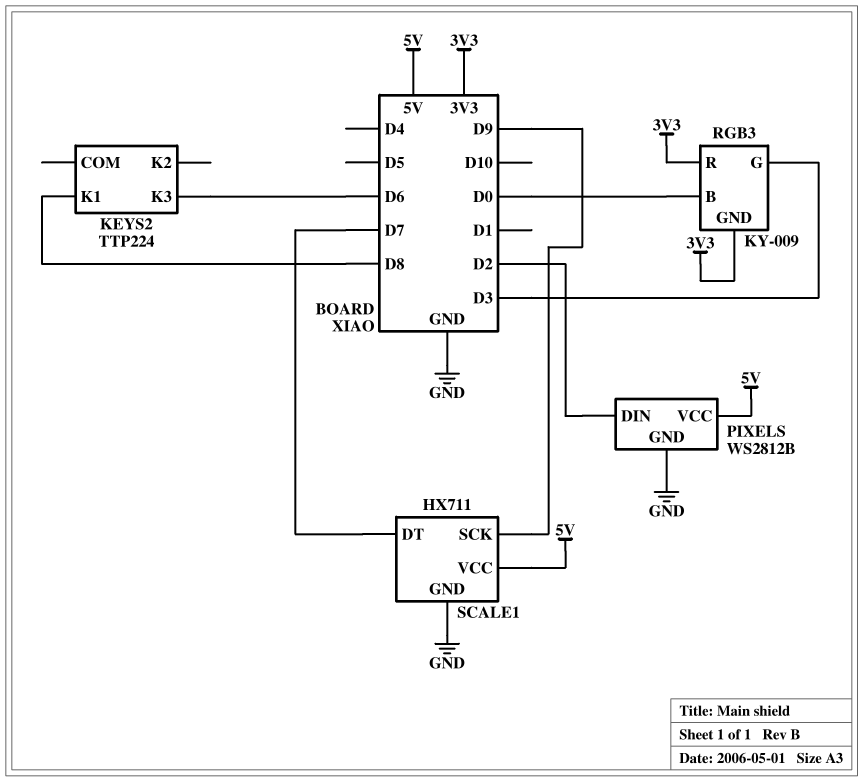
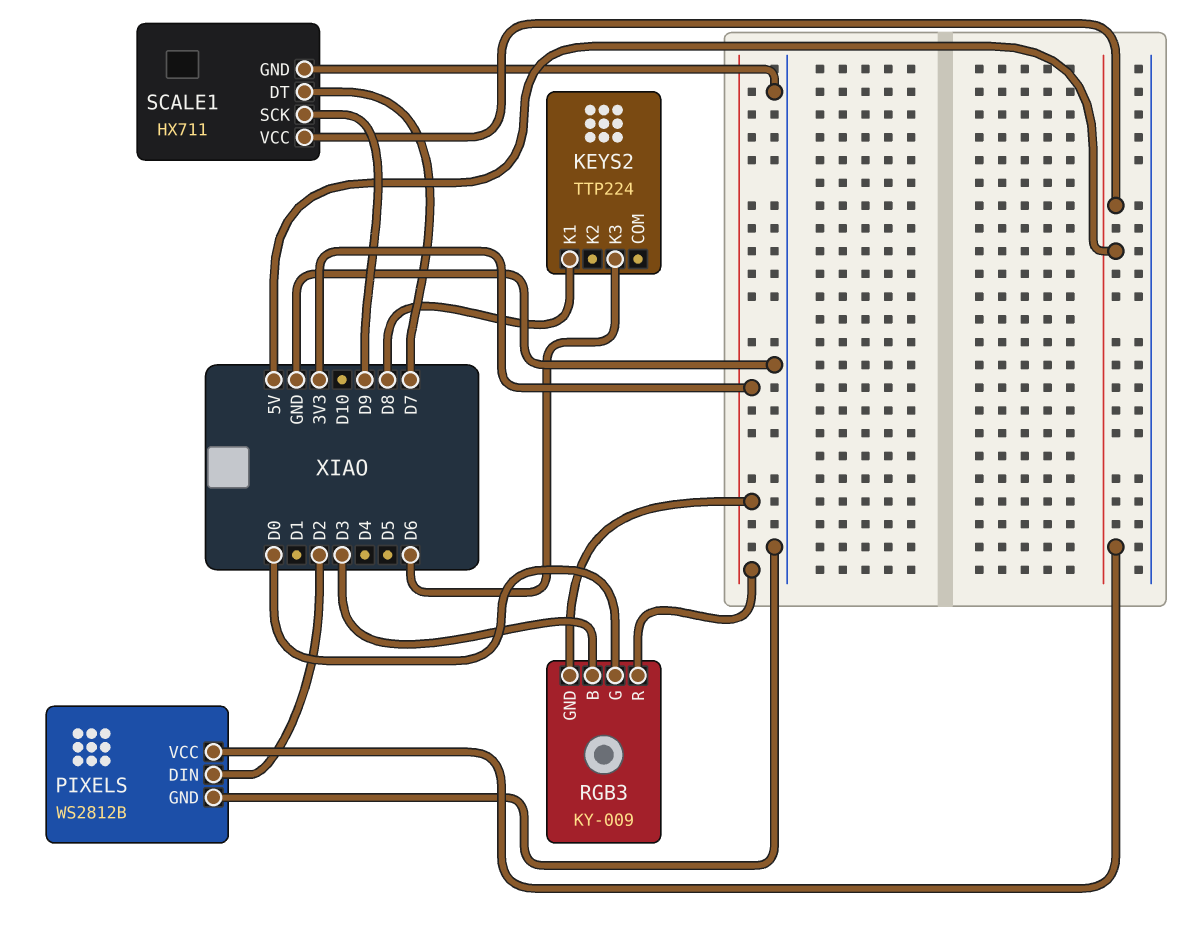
RGB3 pin B: D0 -> D3
RGB3 pin G: D3 -> D0

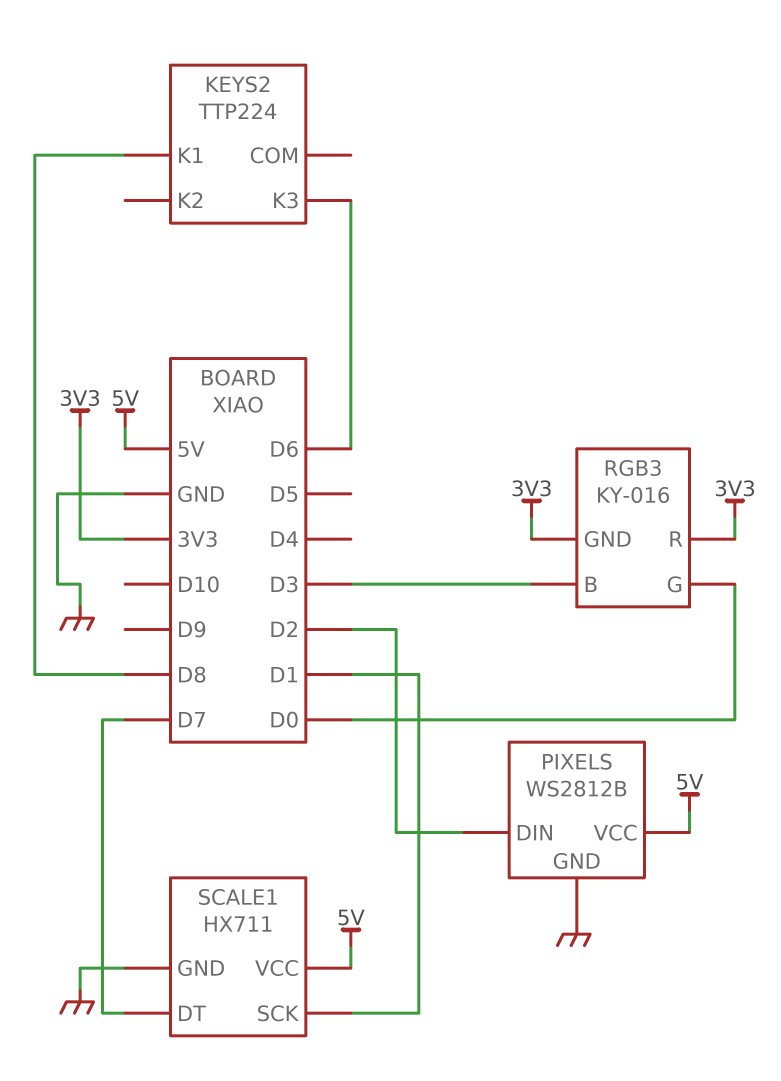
RGB3: KY-009 -> KY-016
SCALE1 pin SCK: D9 -> D1

